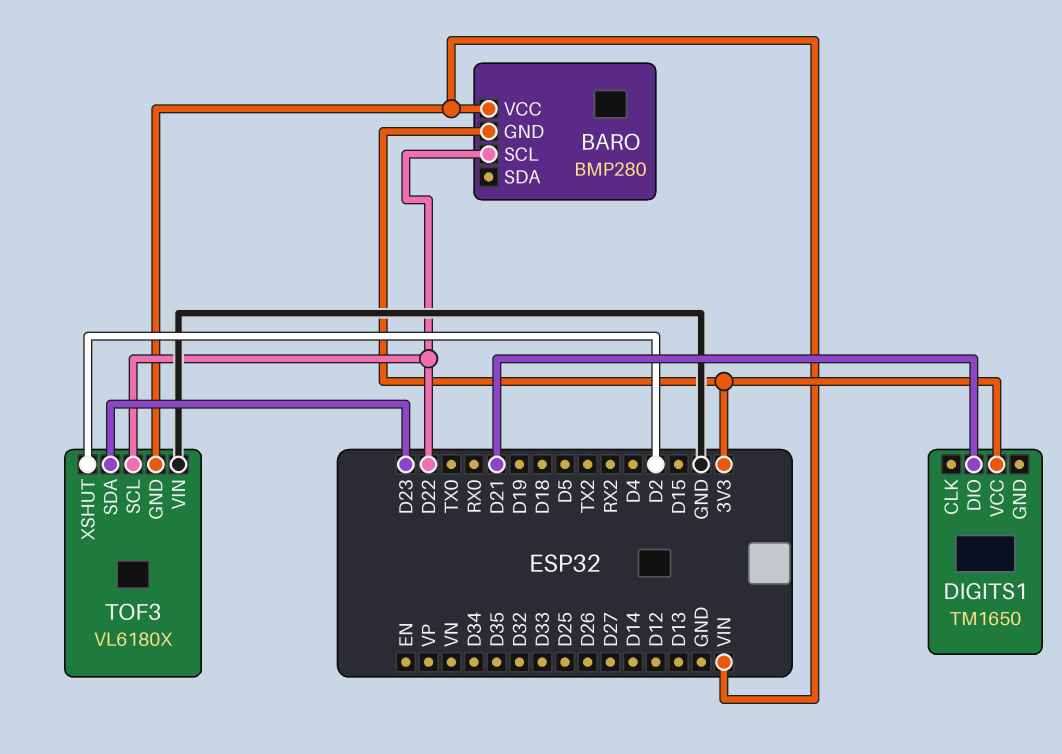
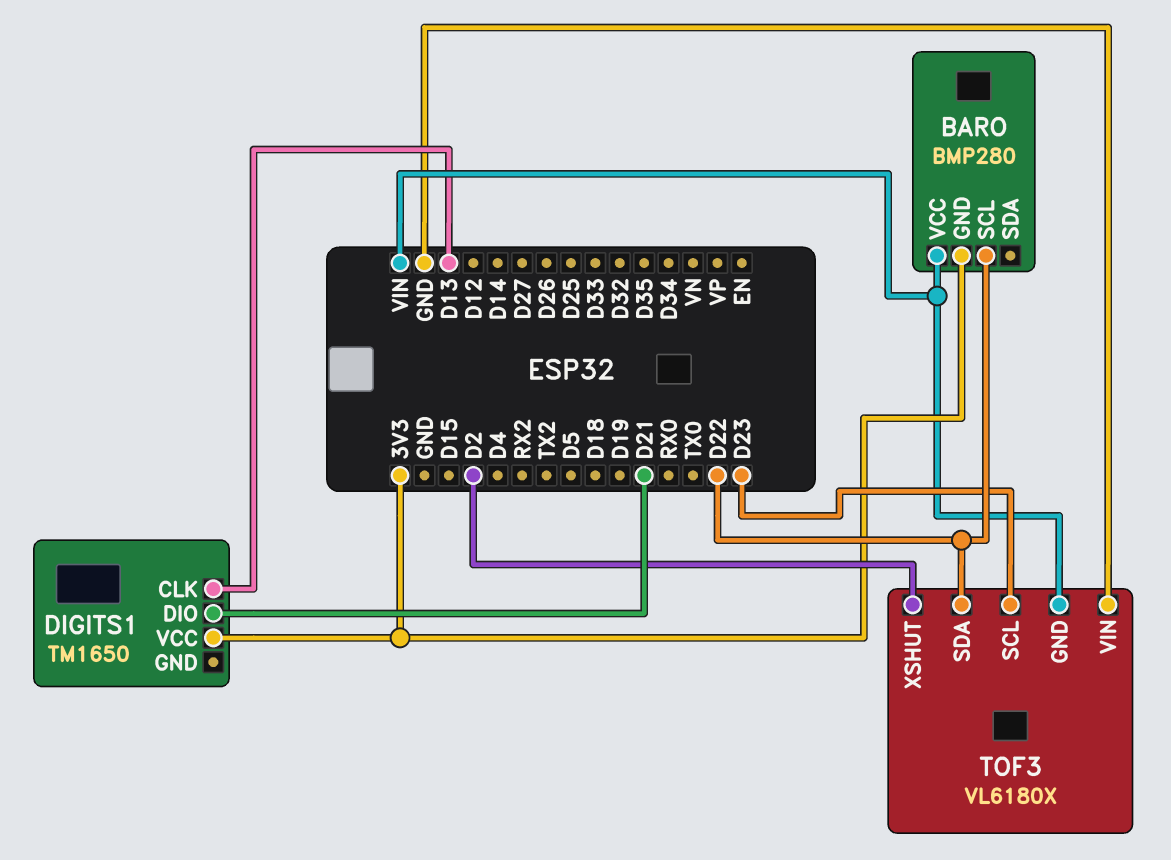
DIGITS1 pin CLK: none -> D13
TOF3 pin SCL: D22 -> D23
TOF3 pin SDA: D23 -> D22

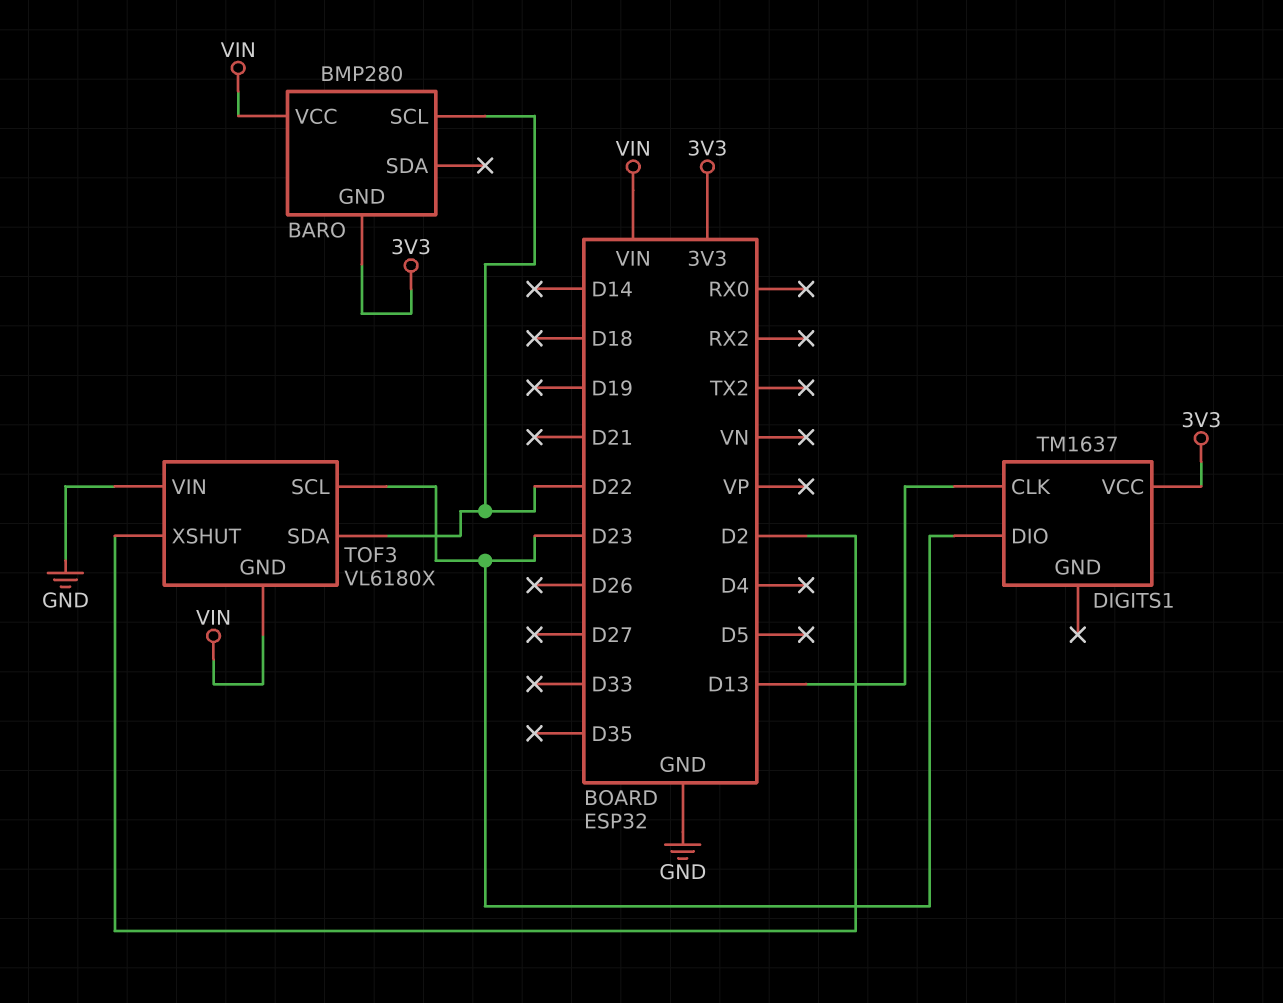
DIGITS1: TM1650 -> TM1637
DIGITS1 pin DIO: D21 -> D23

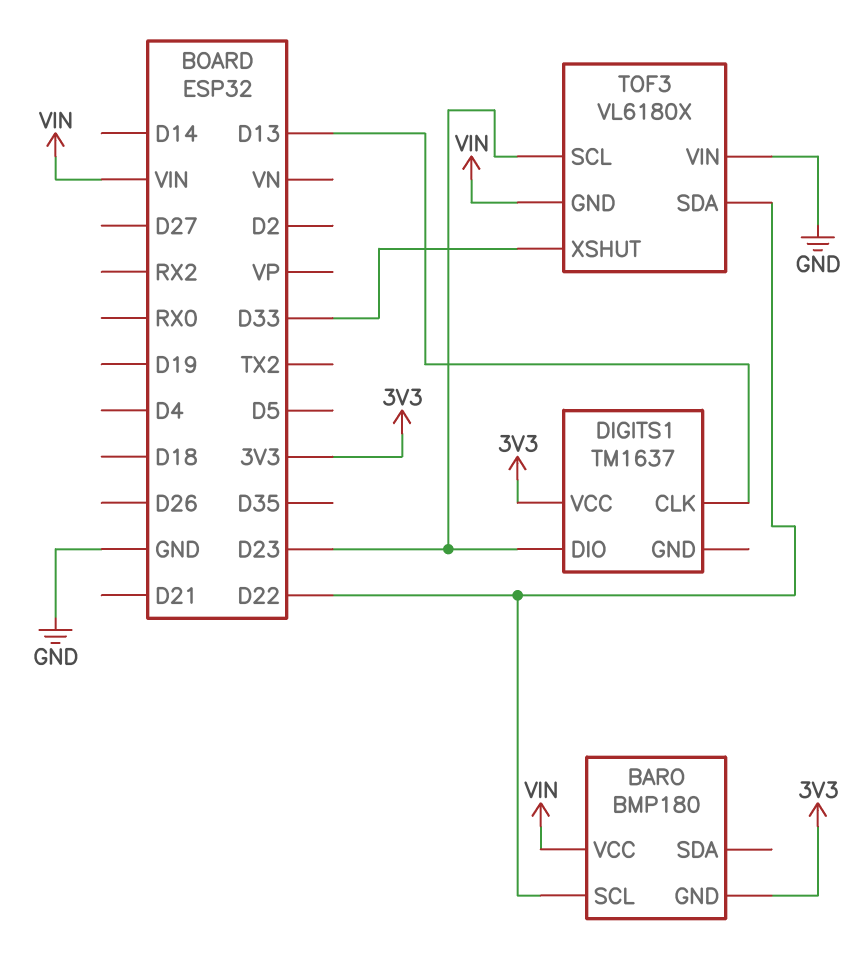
BARO: BMP280 -> BMP180
TOF3 pin XSHUT: D2 -> D33

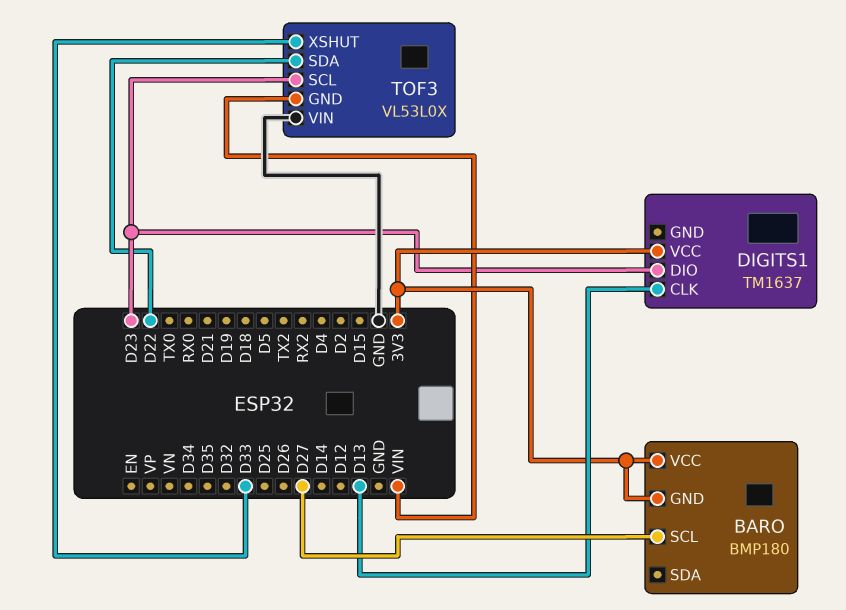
BARO pin SCL: D22 -> D27
BARO pin VCC: VIN -> 3V3
TOF3: VL6180X -> VL53L0X

